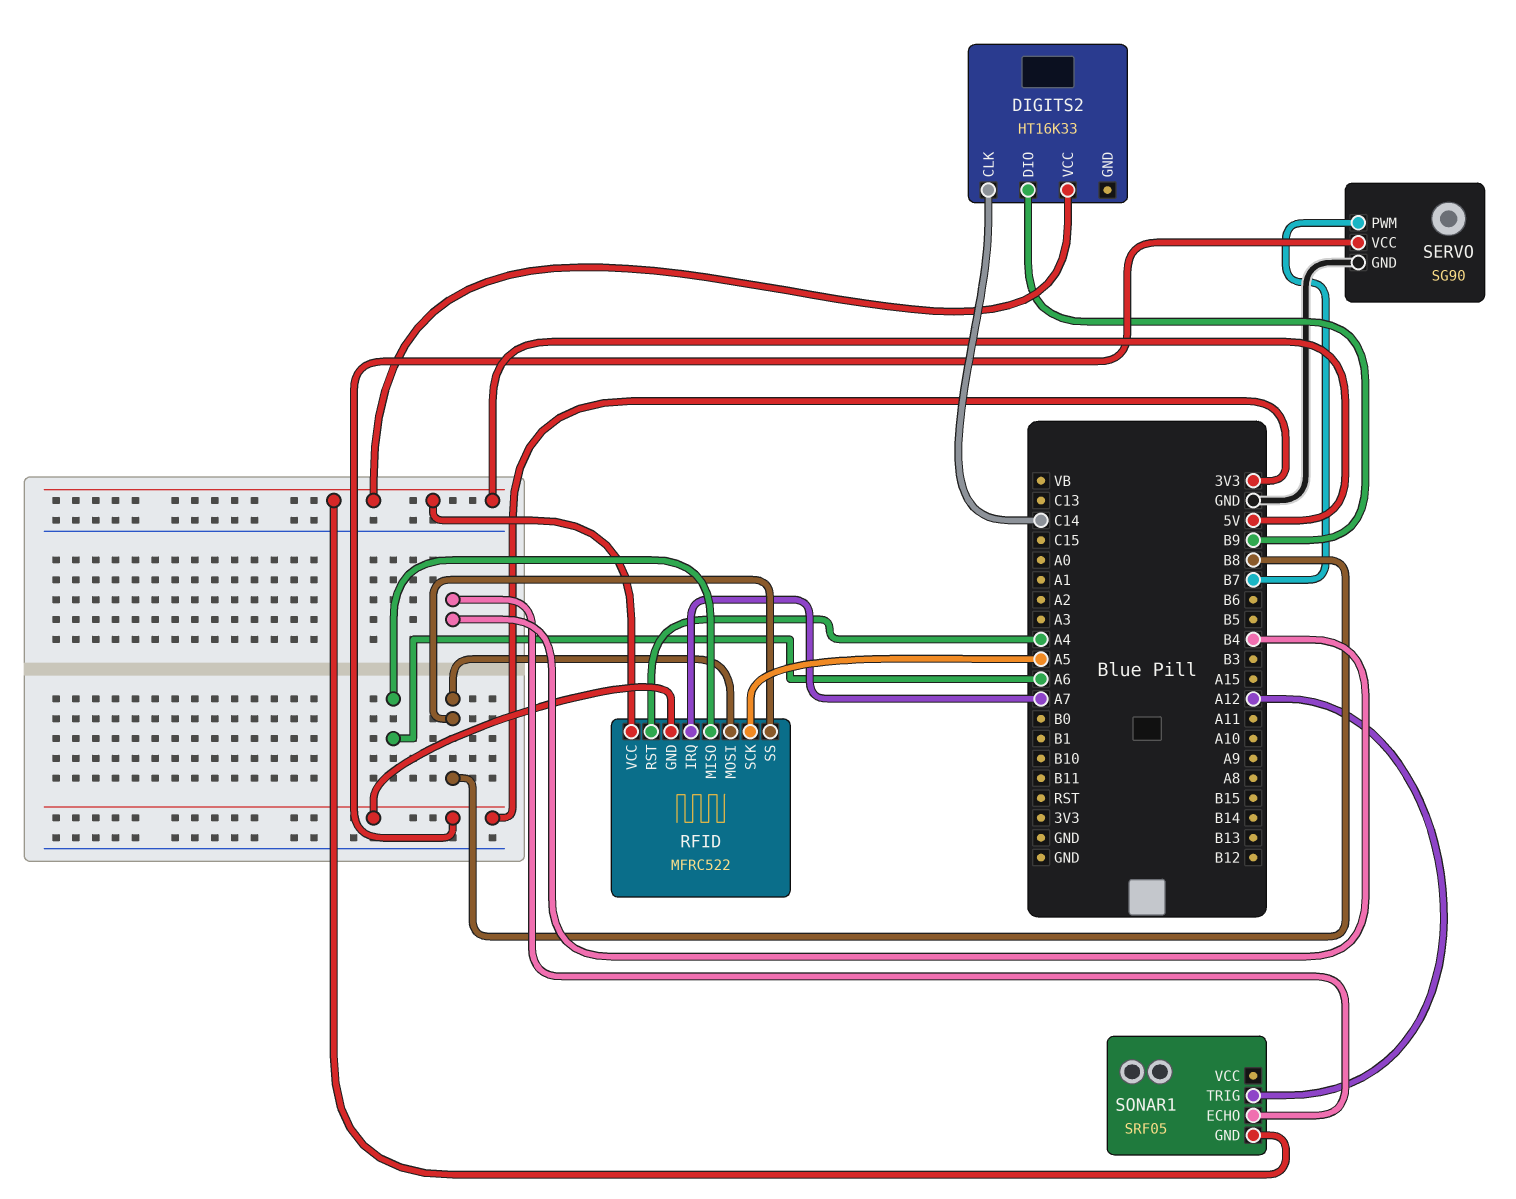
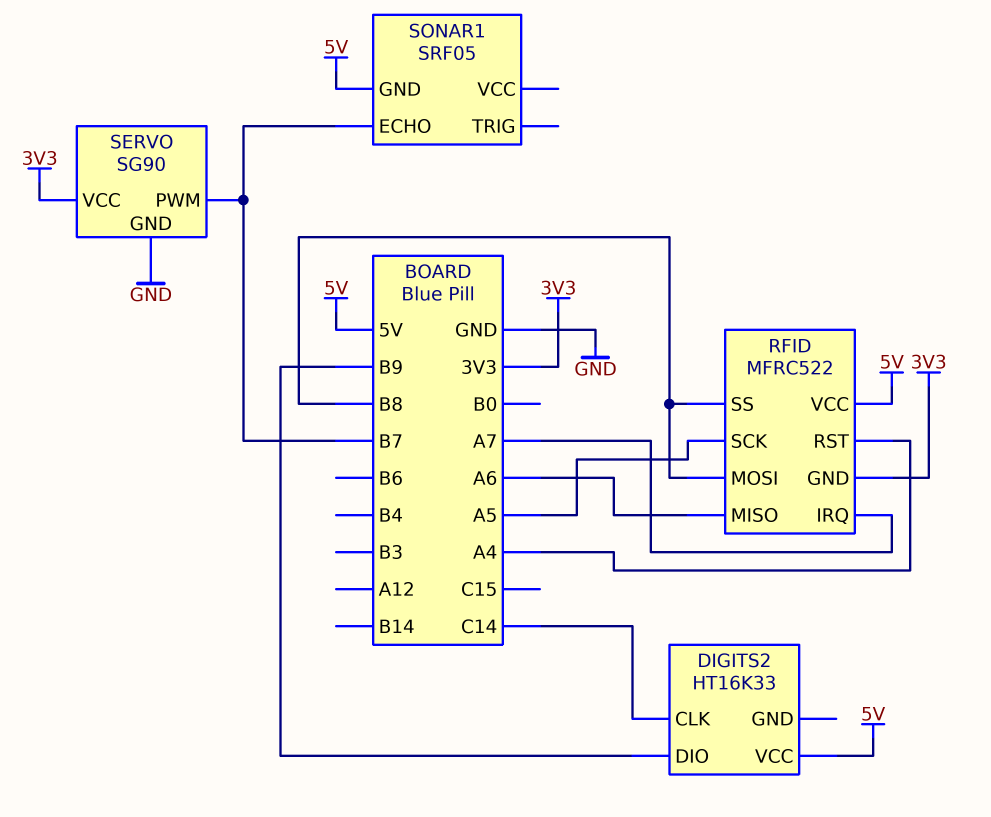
SONAR1 pin ECHO: B4 -> B7
SONAR1 pin TRIG: A12 -> none

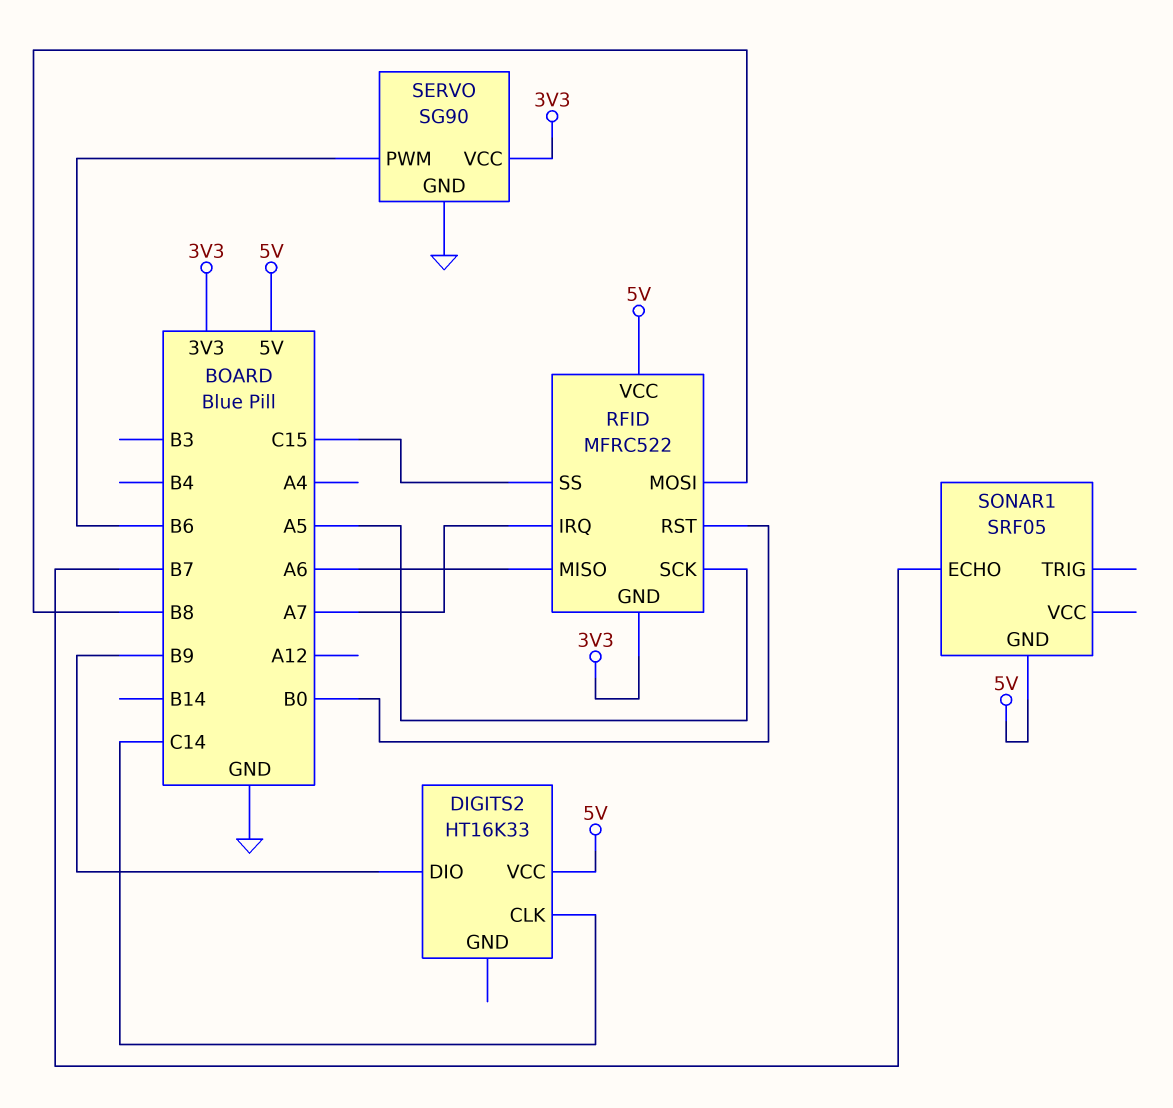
RFID pin RST: A4 -> B0
RFID pin SS: B8 -> C15
SERVO pin PWM: B7 -> B6

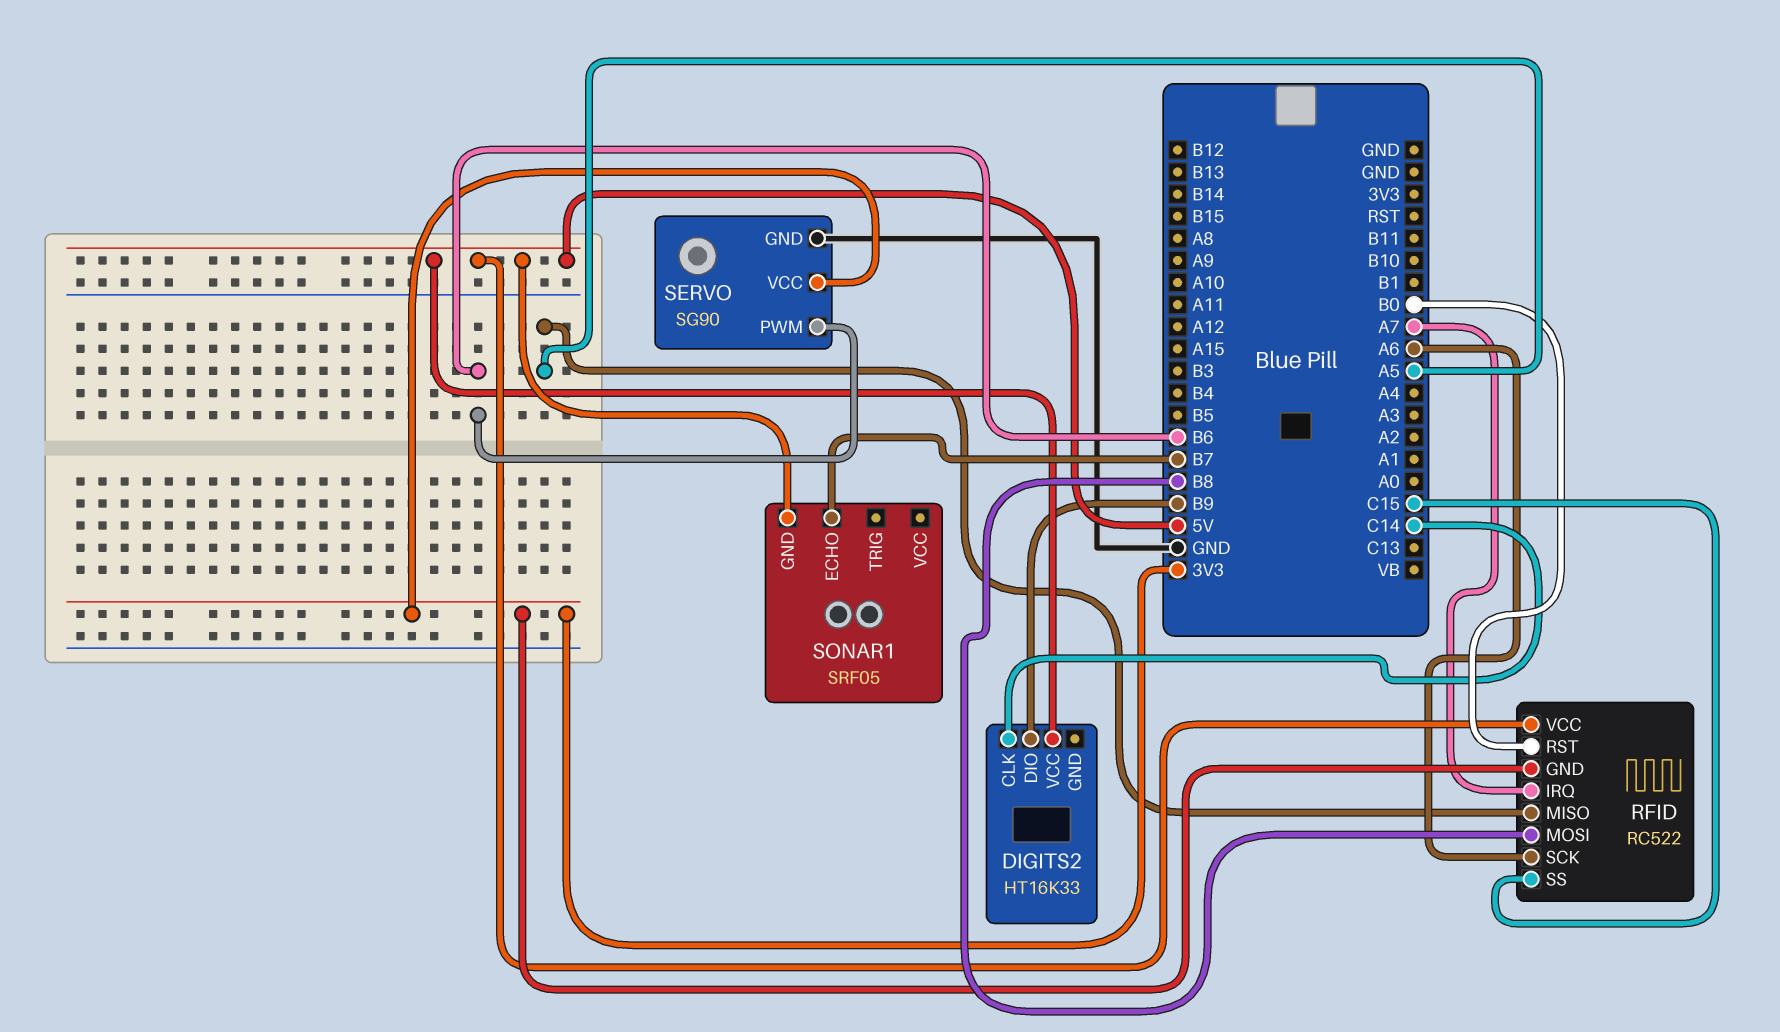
RFID: MFRC522 -> RC522
RFID pin MISO: A6 -> A5
RFID pin SCK: A5 -> A6

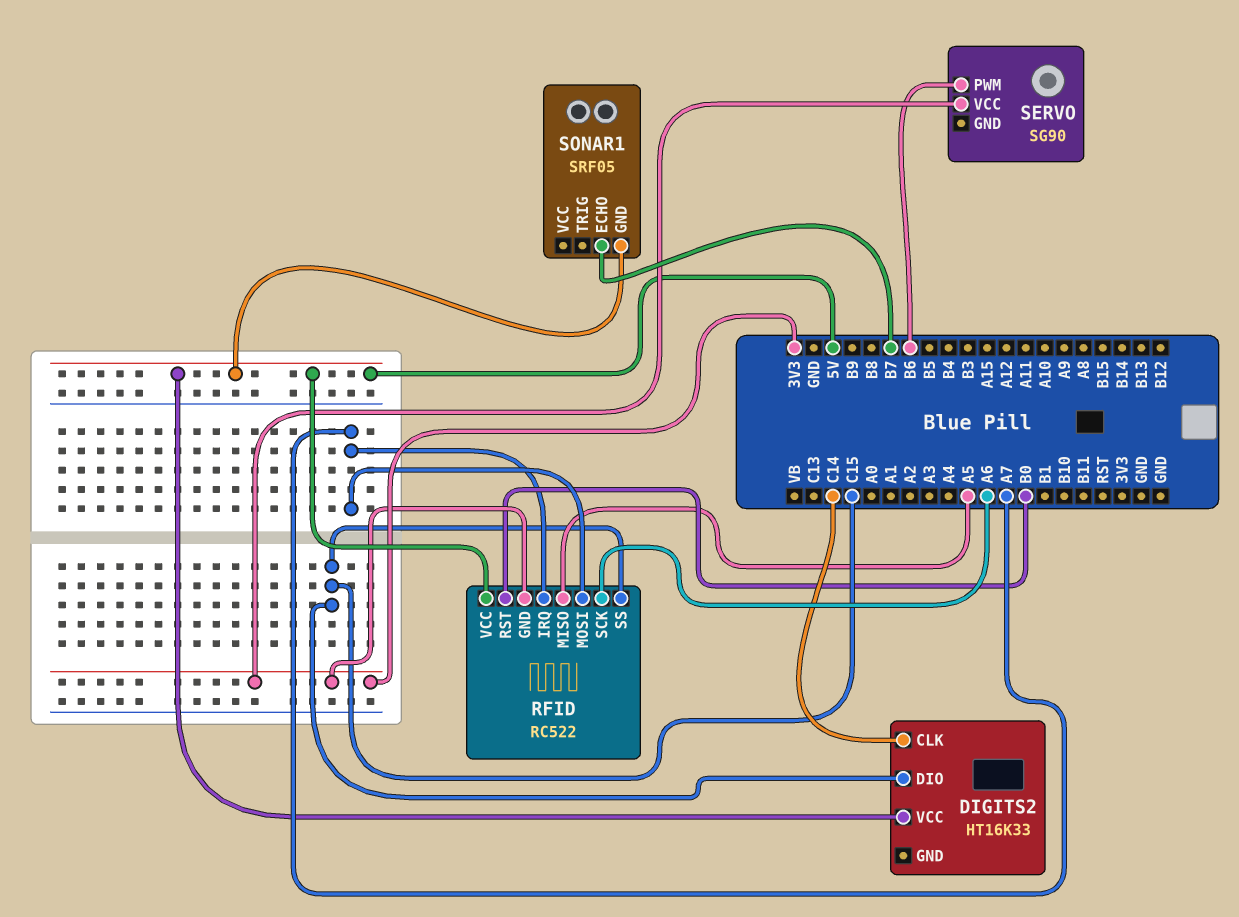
DIGITS2 pin DIO: B9 -> C15
RFID pin MOSI: B8 -> A7
SERVO pin GND: GND -> none

